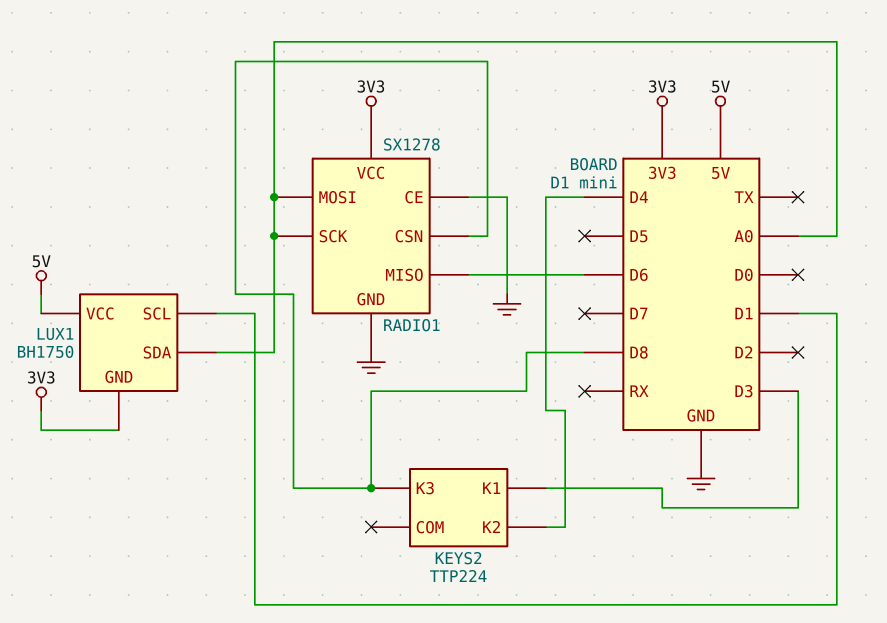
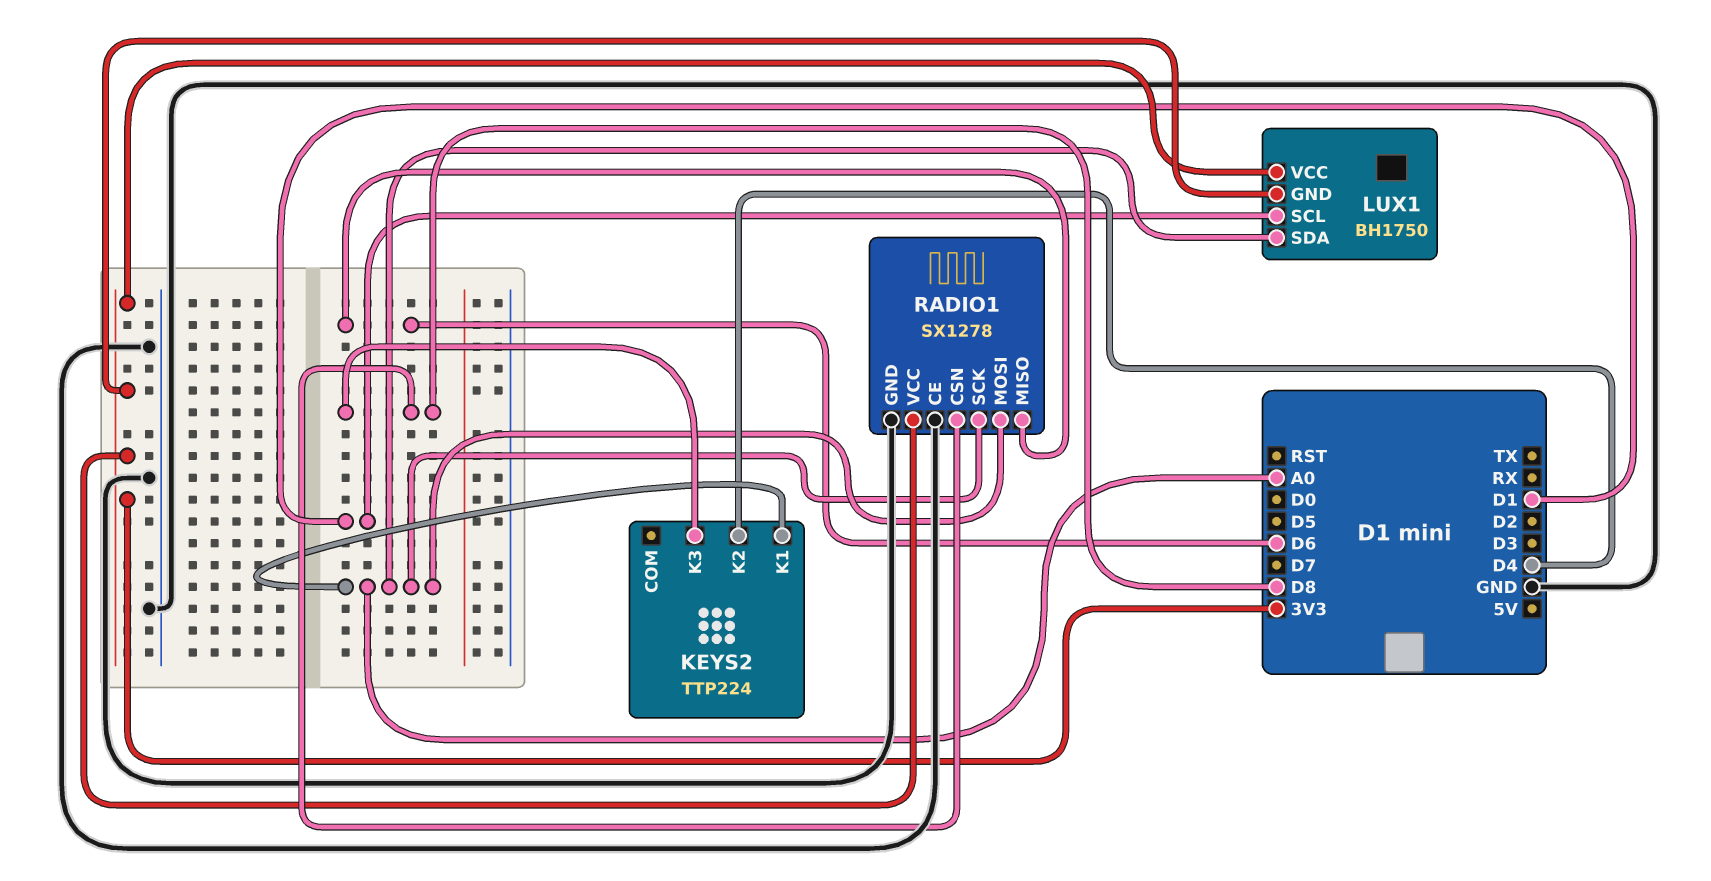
KEYS2 pin K1: D3 -> A0
LUX1 pin VCC: 5V -> 3V3

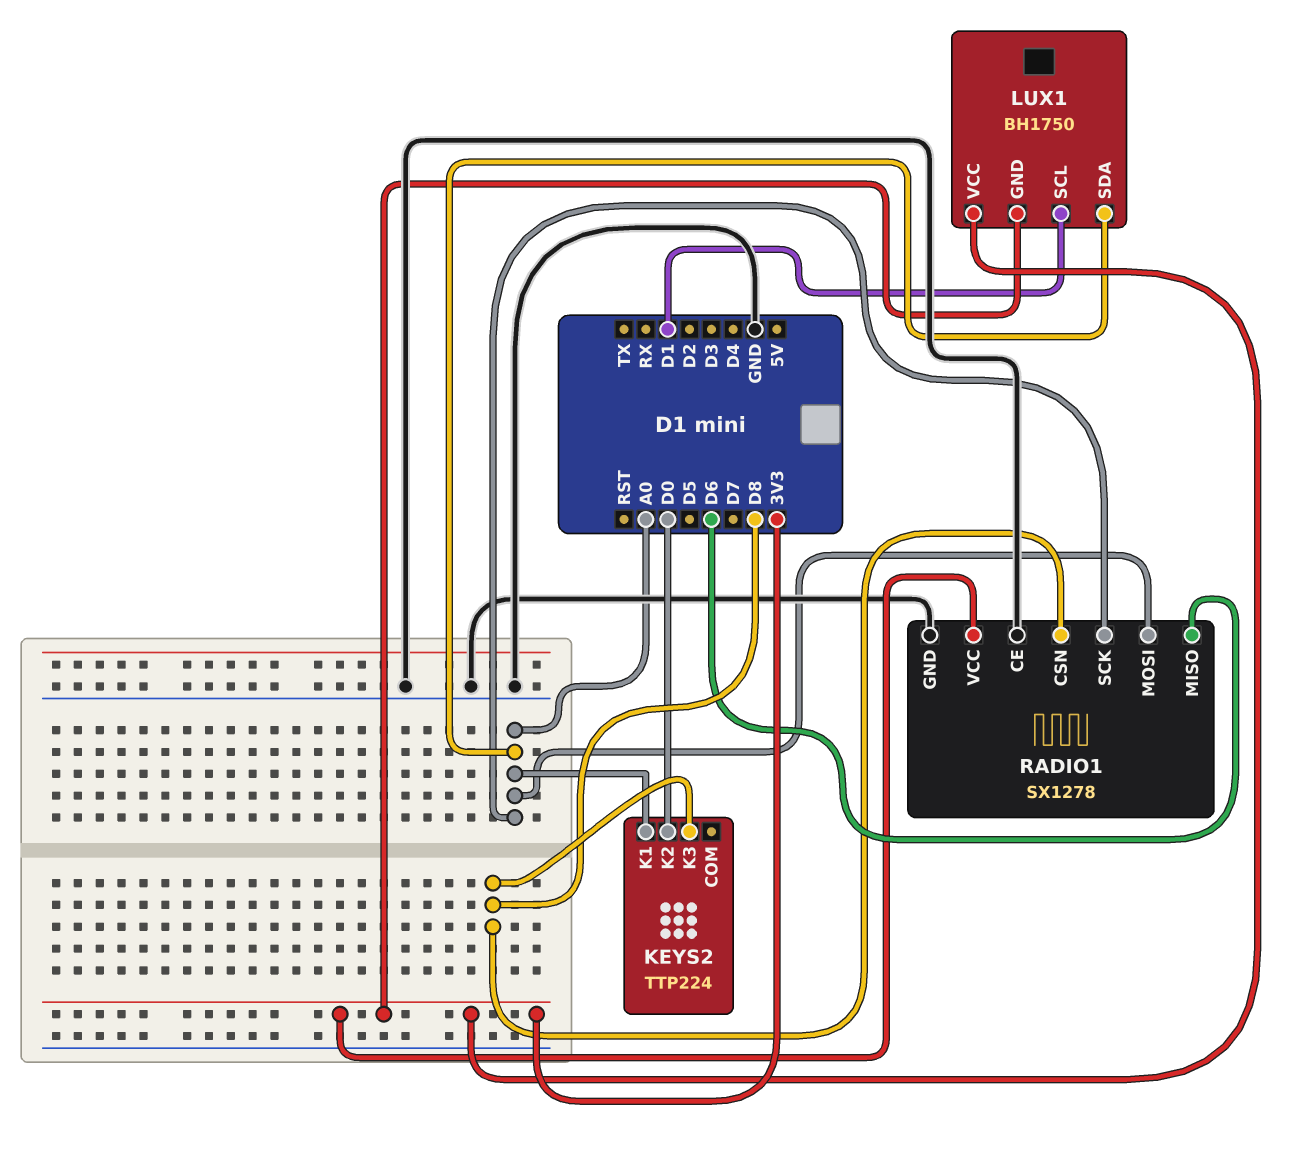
KEYS2 pin K2: D4 -> D0

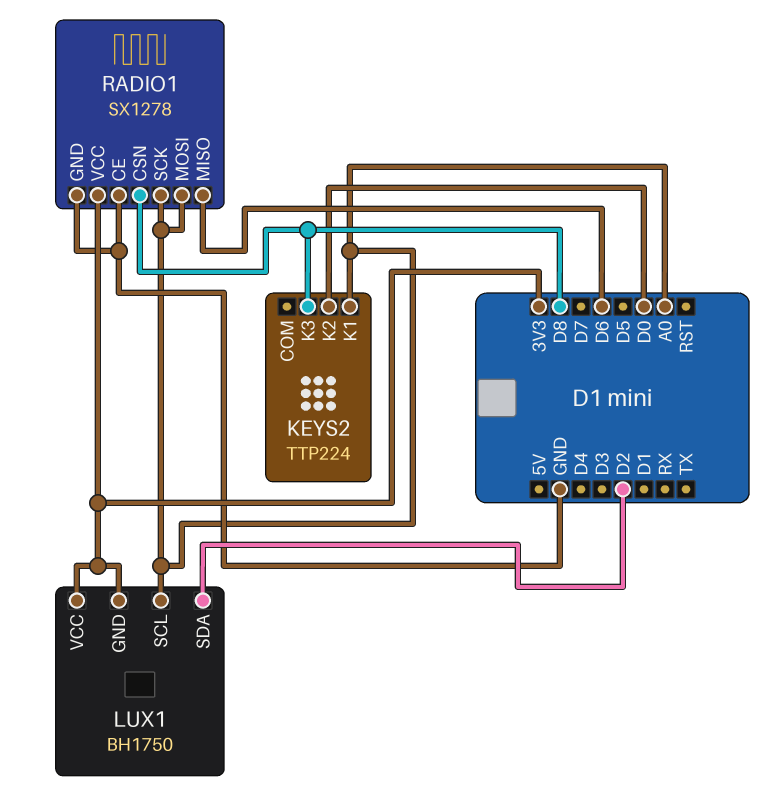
LUX1 pin SCL: D1 -> A0
LUX1 pin SDA: A0 -> D2

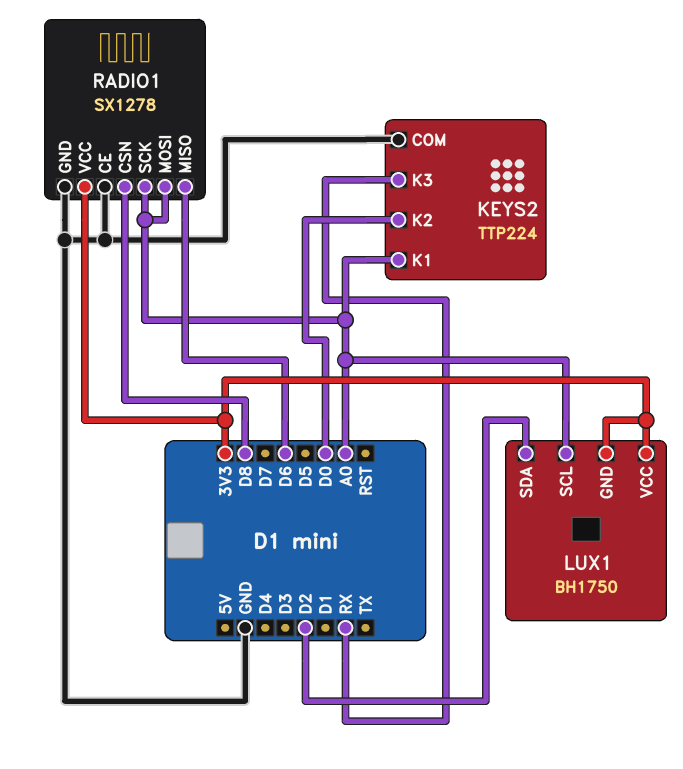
KEYS2 pin COM: none -> GND
KEYS2 pin K3: D8 -> RX

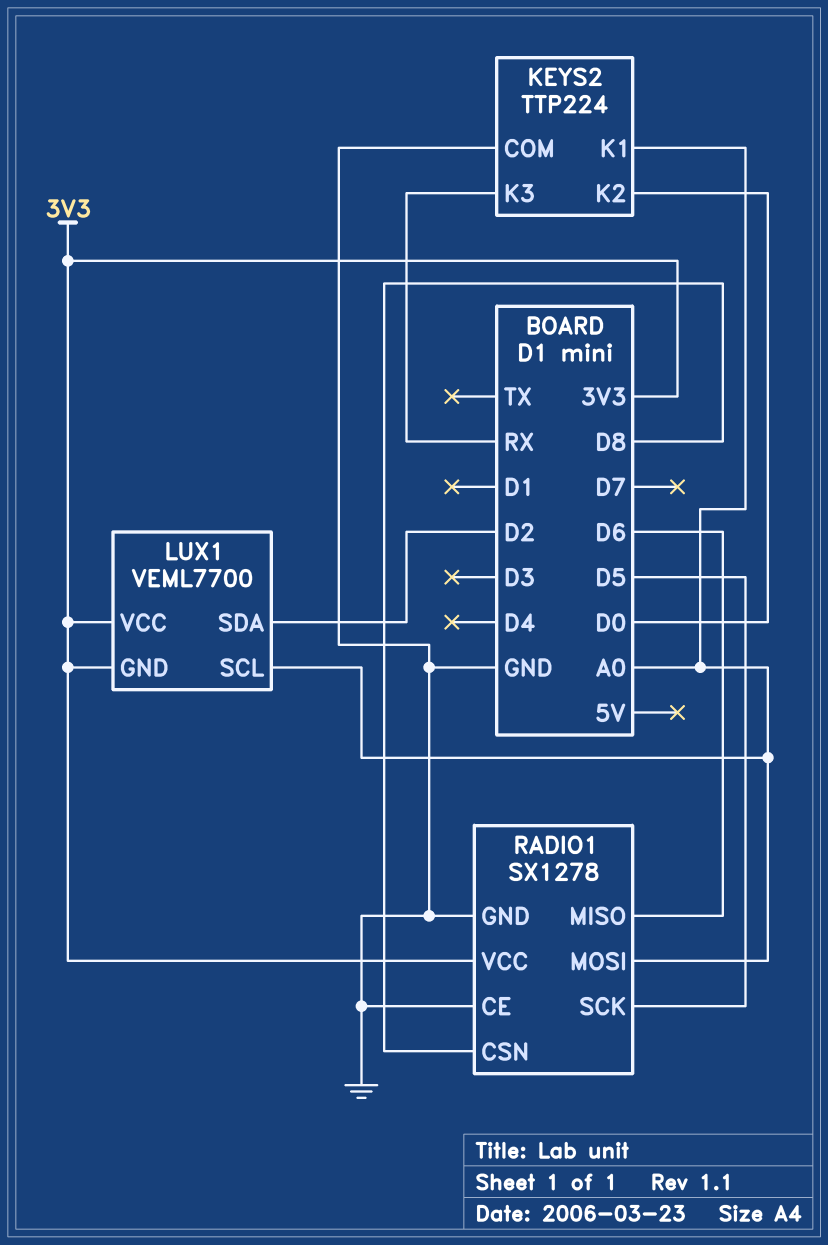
LUX1: BH1750 -> VEML7700
RADIO1 pin SCK: A0 -> D5

